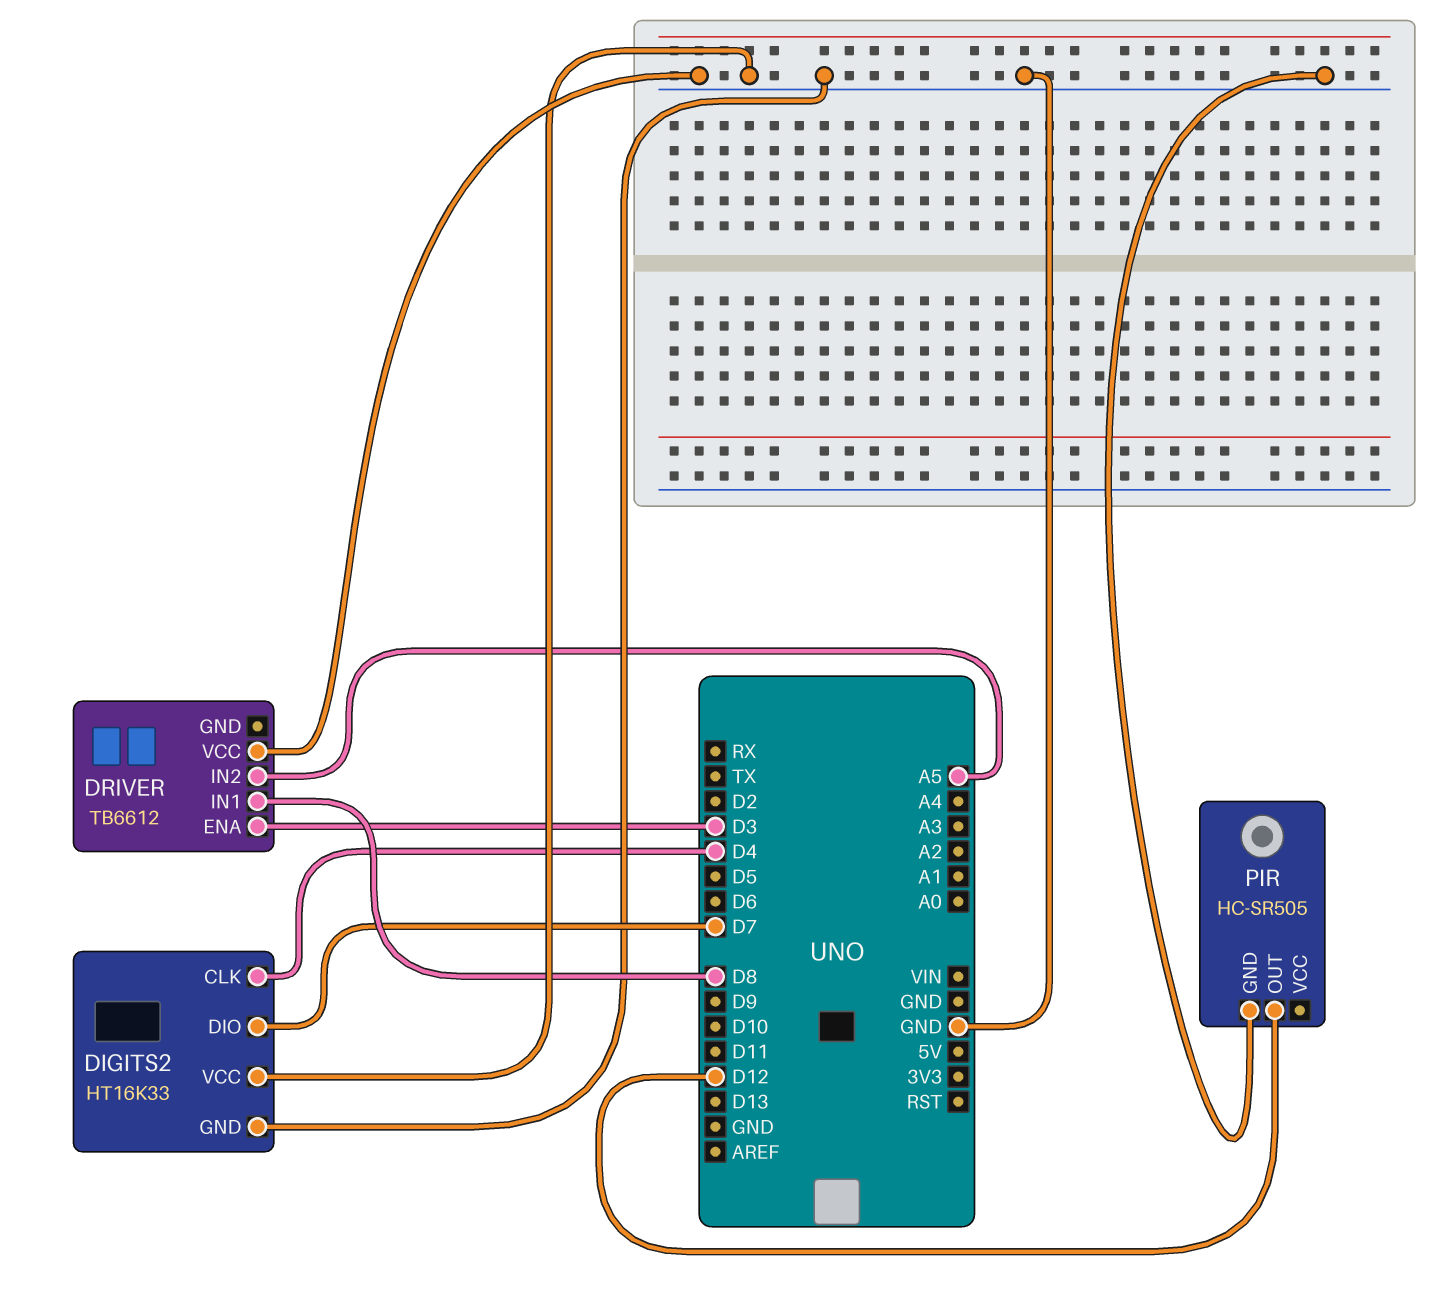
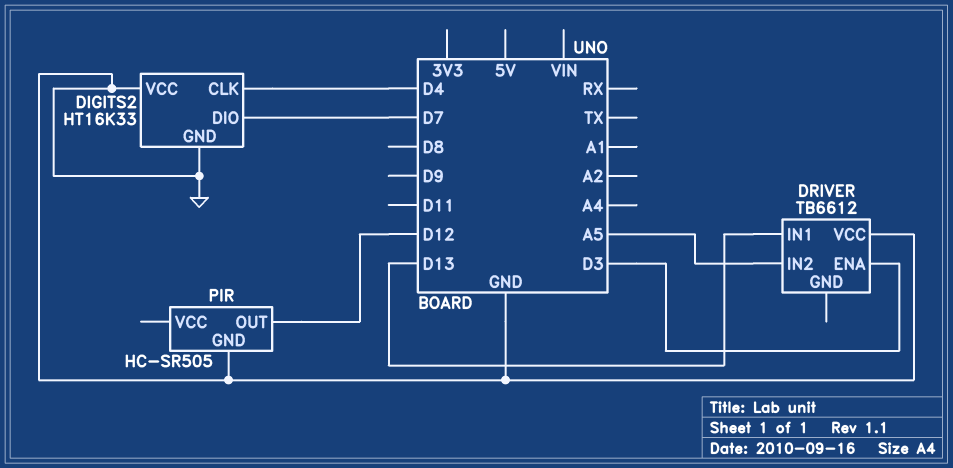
DRIVER pin IN1: D8 -> D13

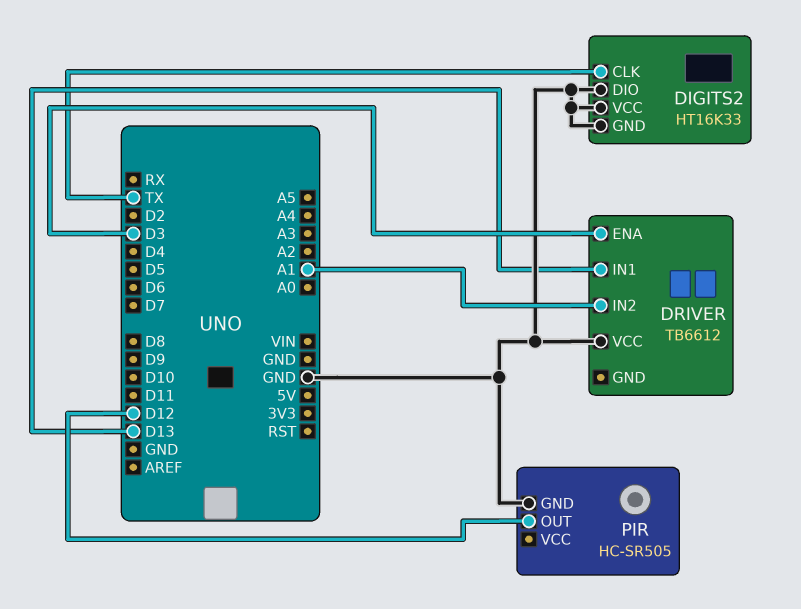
DIGITS2 pin CLK: D4 -> TX
DIGITS2 pin DIO: D7 -> GND
DRIVER pin IN2: A5 -> A1

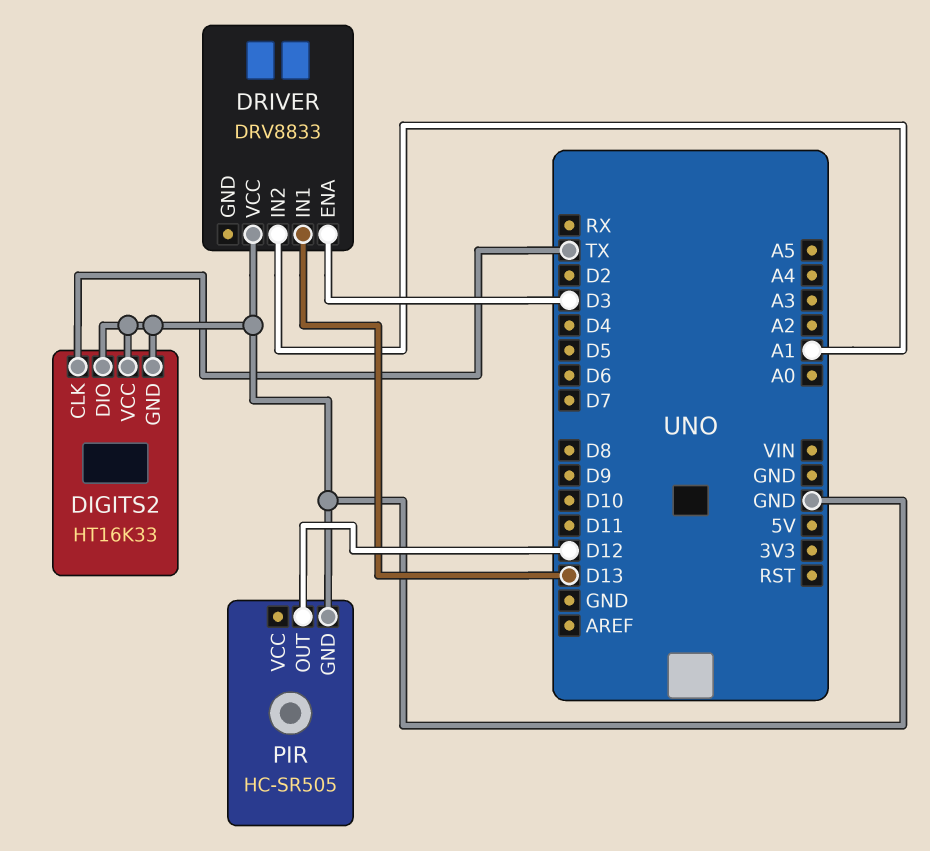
DRIVER: TB6612 -> DRV8833

